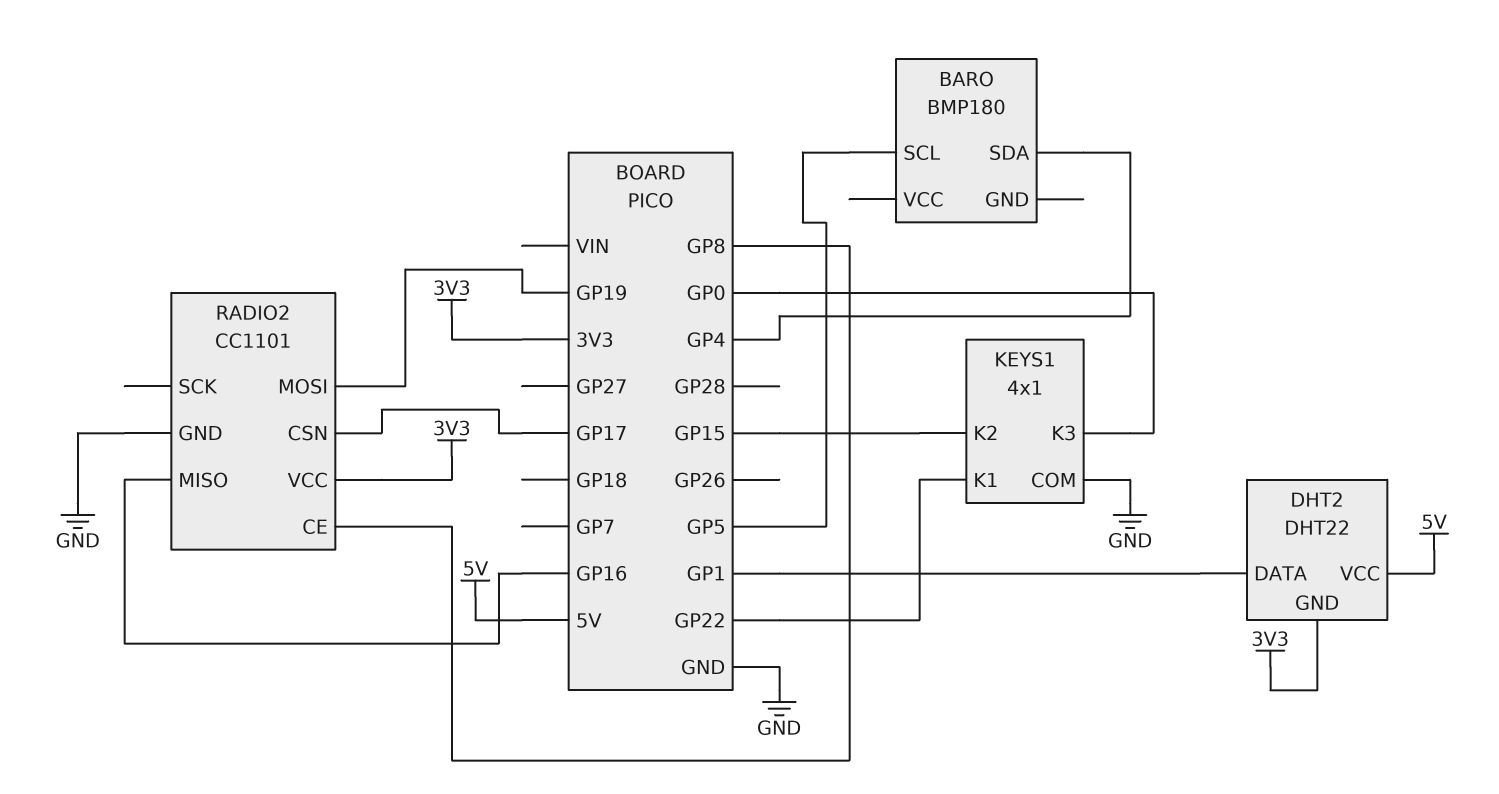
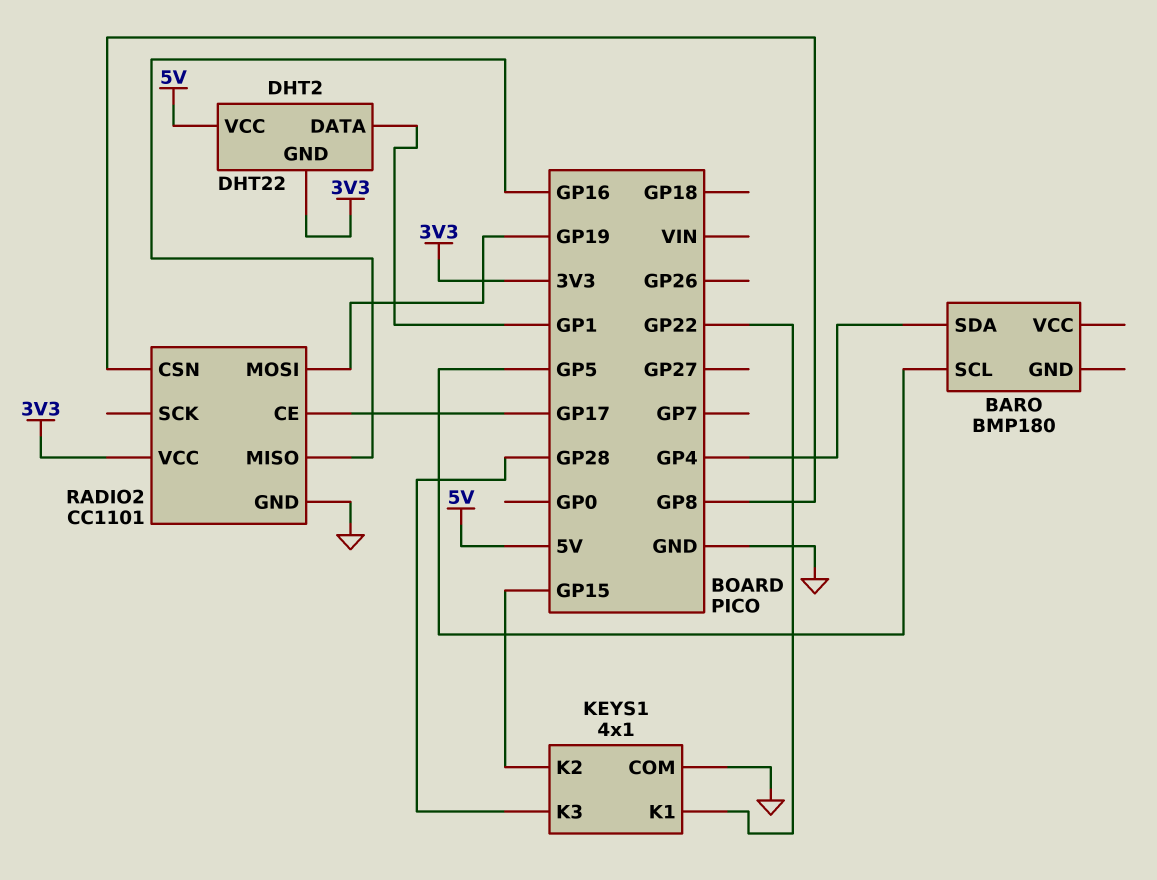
KEYS1 pin K3: GP0 -> GP28
RADIO2 pin CE: GP8 -> GP17
RADIO2 pin CSN: GP17 -> GP8

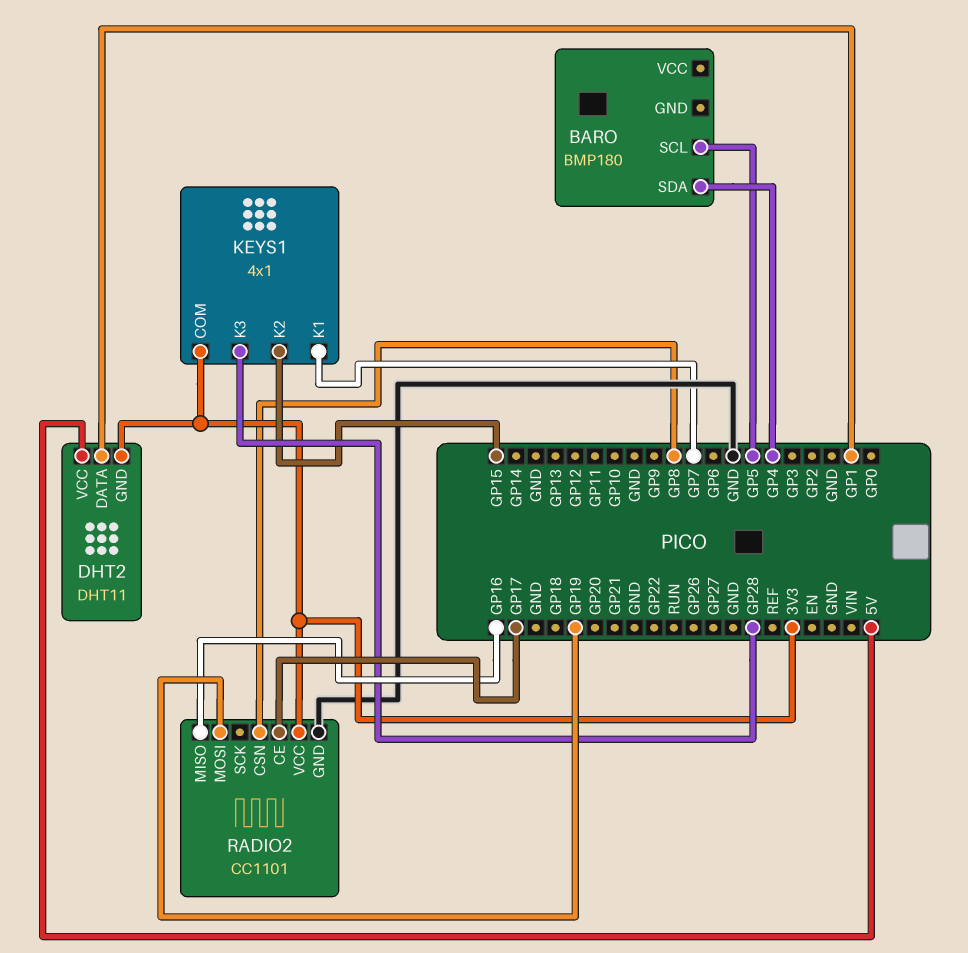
DHT2: DHT22 -> DHT11
KEYS1 pin COM: GND -> 3V3
KEYS1 pin K1: GP22 -> GP7

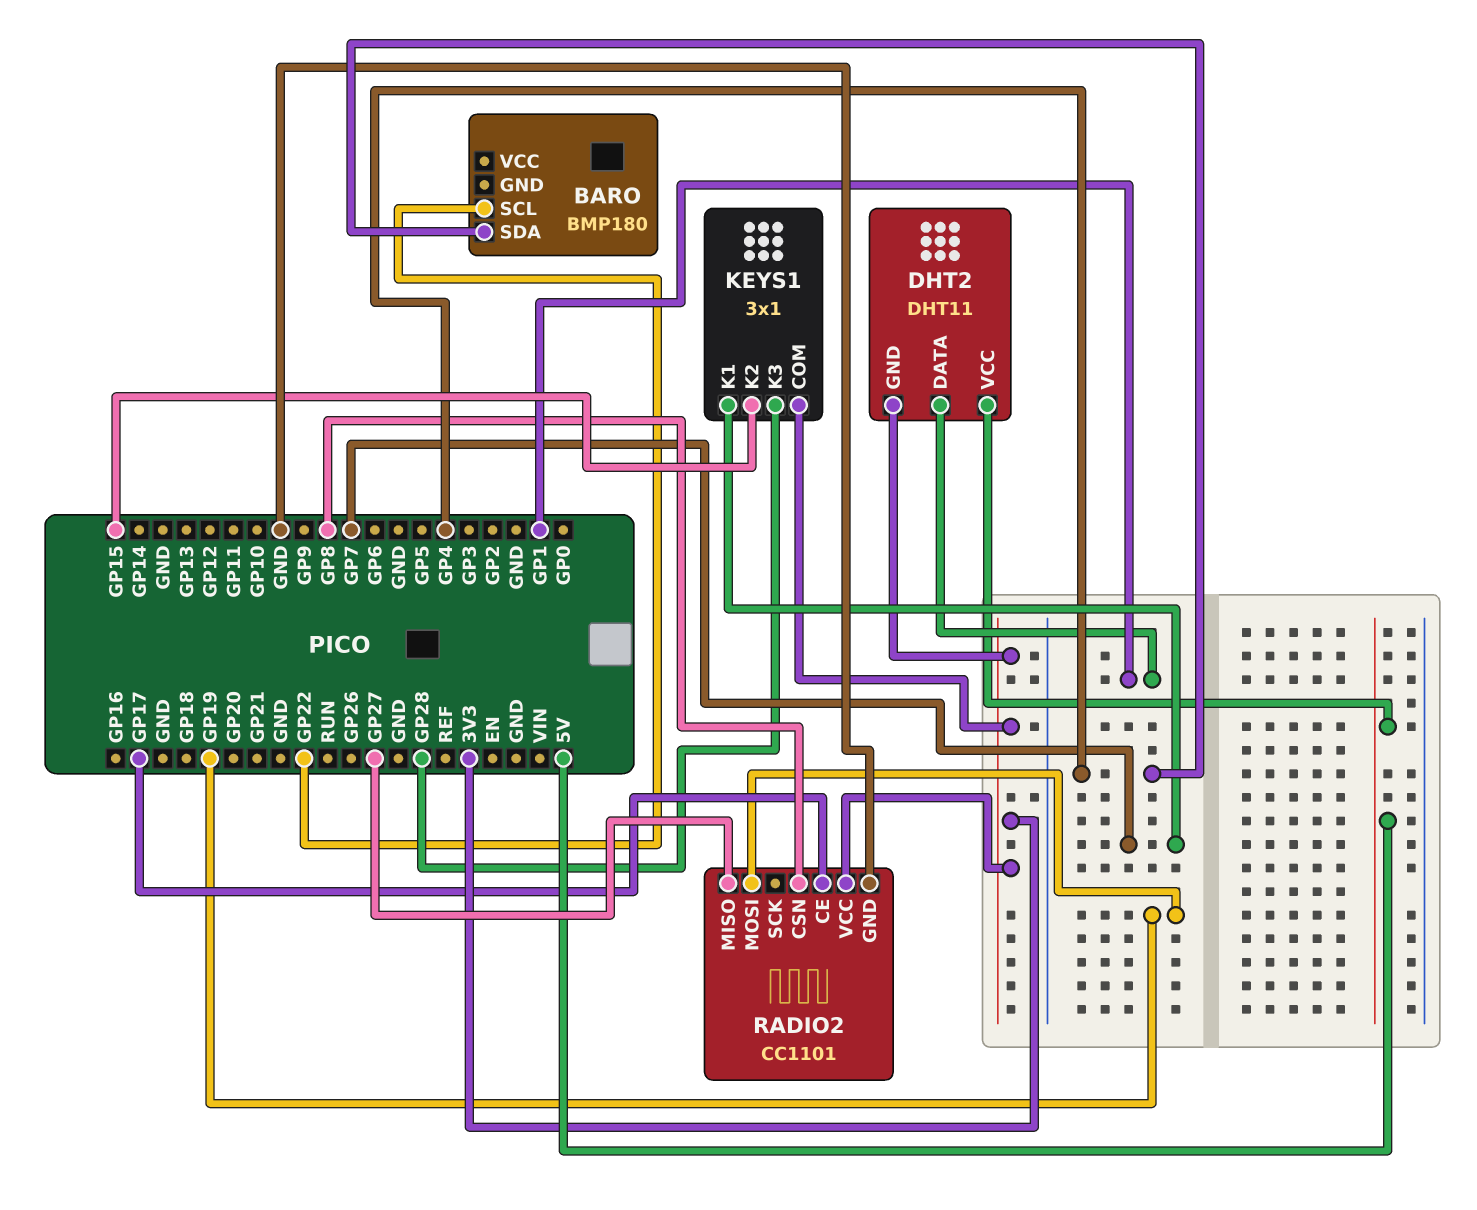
BARO pin SCL: GP5 -> GP22
KEYS1: 4x1 -> 3x1
RADIO2 pin MISO: GP16 -> GP27

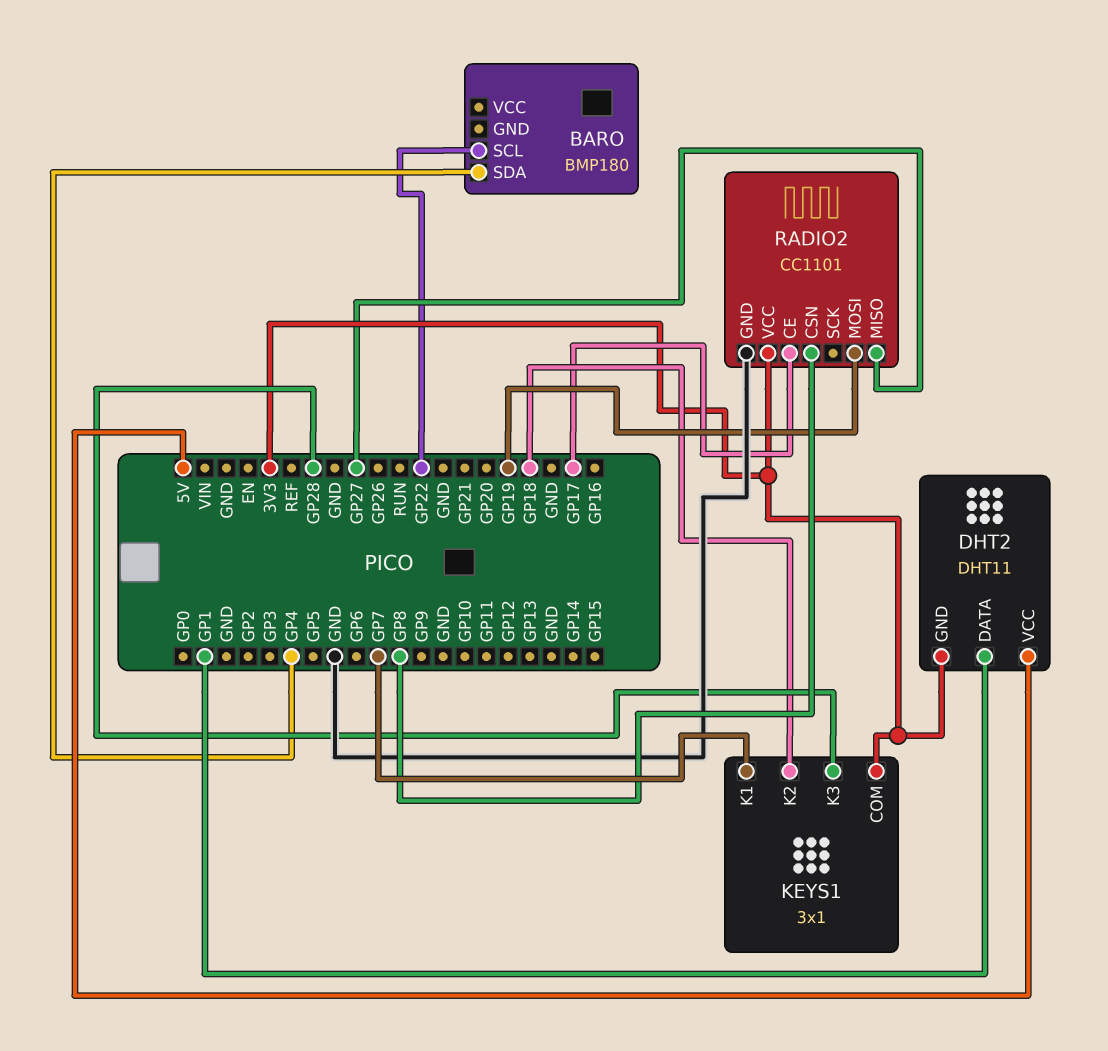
KEYS1 pin K2: GP15 -> GP18

